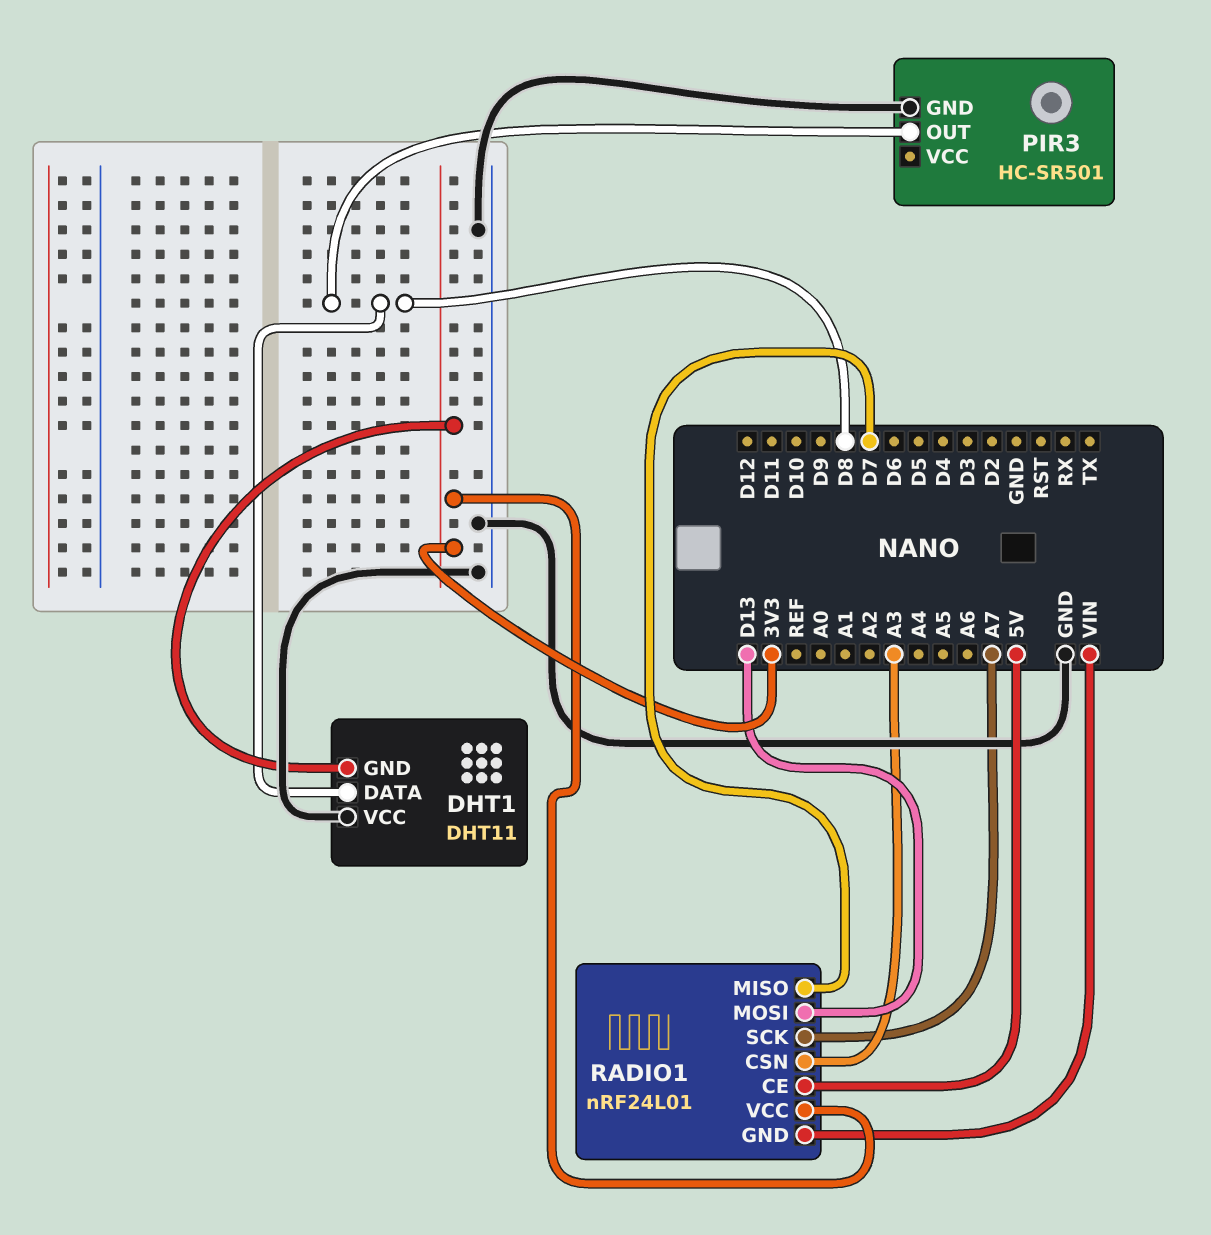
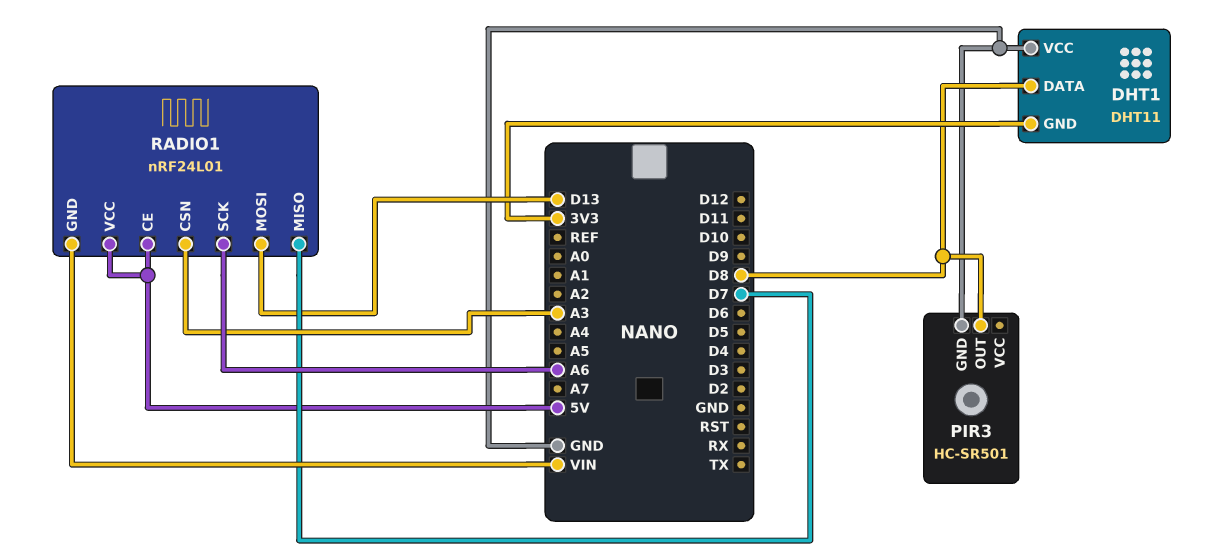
RADIO1 pin SCK: A7 -> A6
RADIO1 pin VCC: 3V3 -> 5V

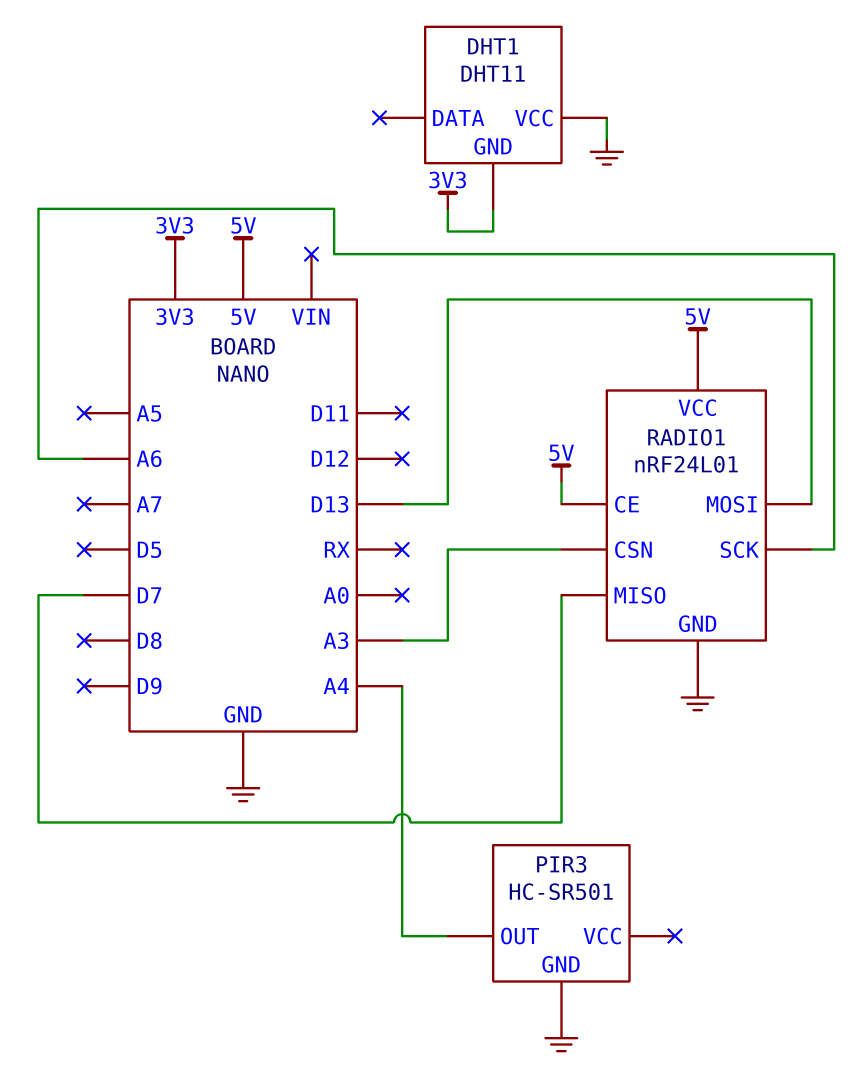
DHT1 pin DATA: D8 -> none
PIR3 pin OUT: D8 -> A4
RADIO1 pin GND: VIN -> GND

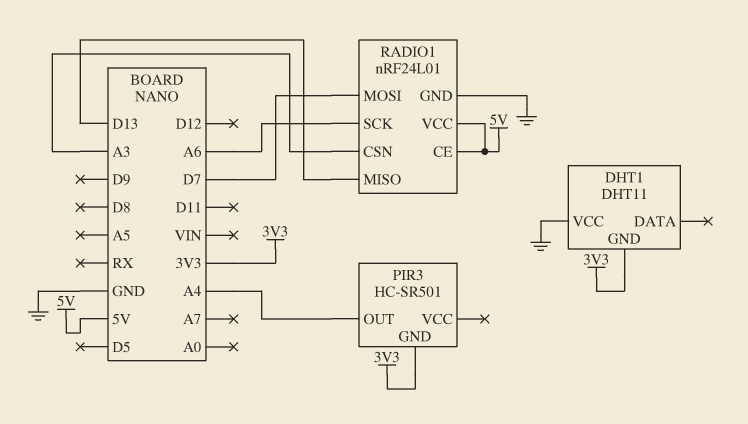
PIR3 pin GND: GND -> 3V3
RADIO1 pin MISO: D7 -> D13
RADIO1 pin MOSI: D13 -> D7

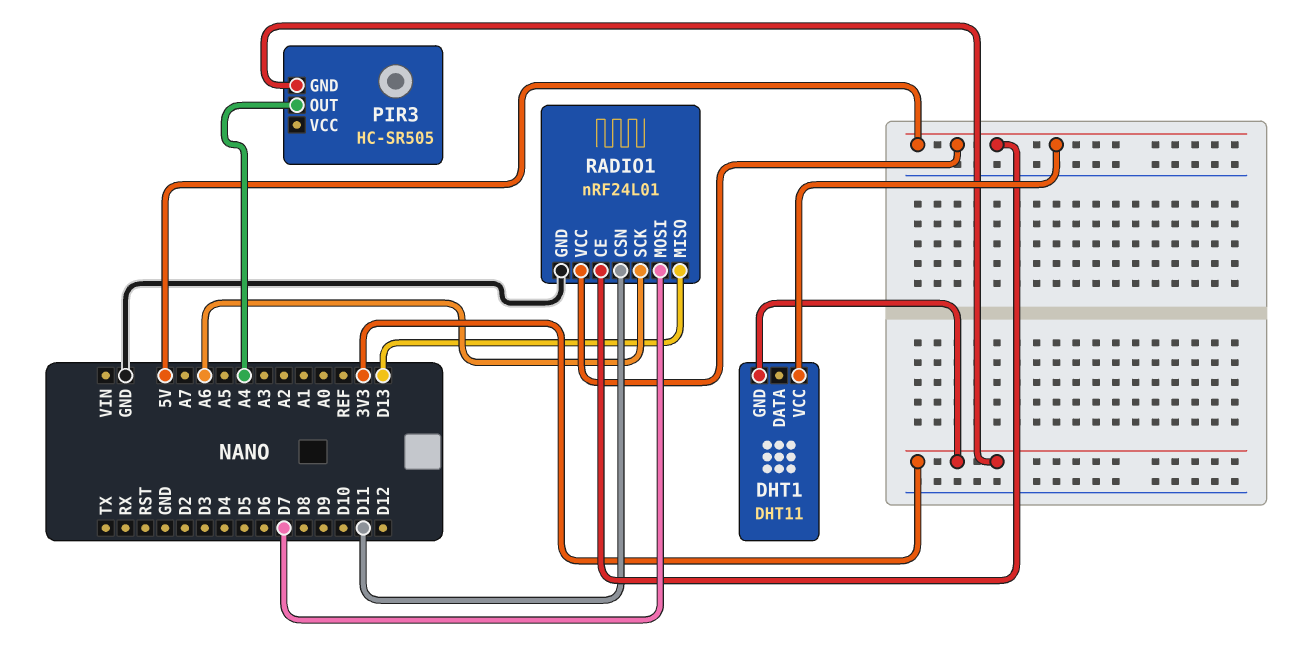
DHT1 pin VCC: GND -> 5V
PIR3: HC-SR501 -> HC-SR505
RADIO1 pin CSN: A3 -> D11

